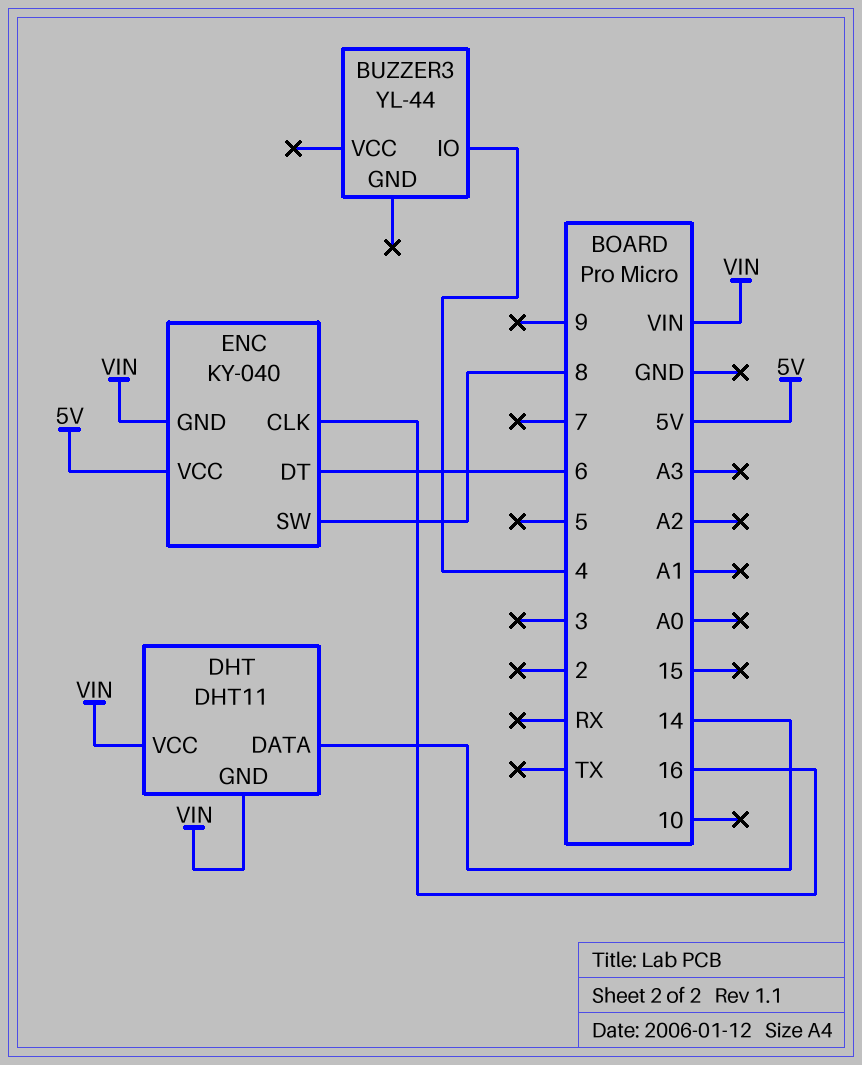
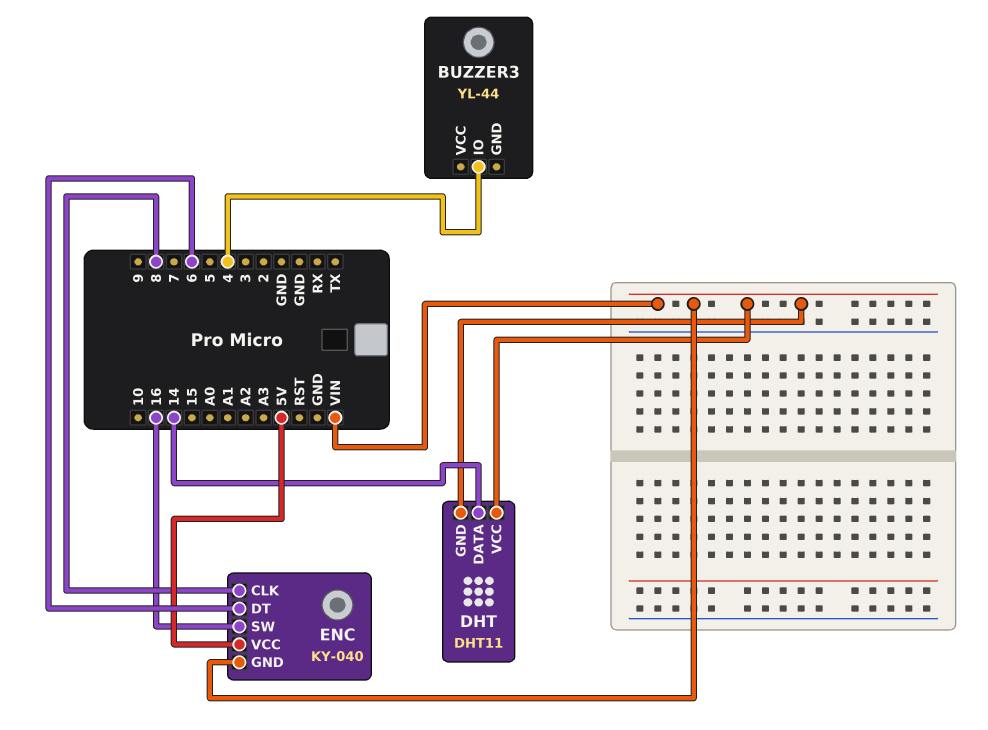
ENC pin CLK: 16 -> 8
ENC pin SW: 8 -> 16

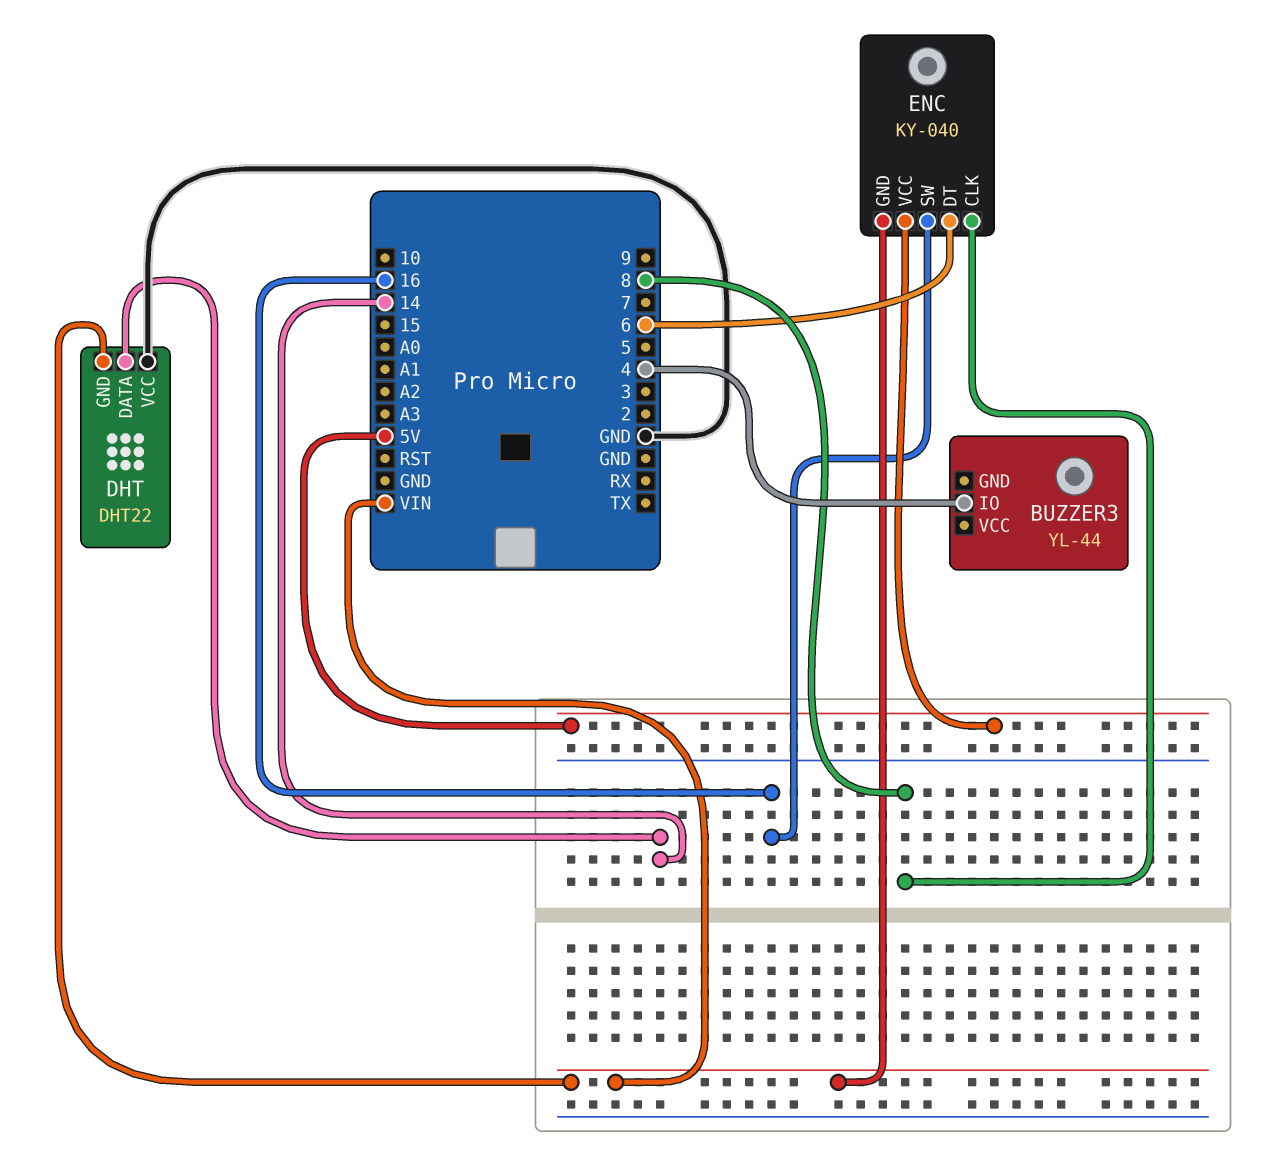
DHT: DHT11 -> DHT22
DHT pin VCC: VIN -> GND

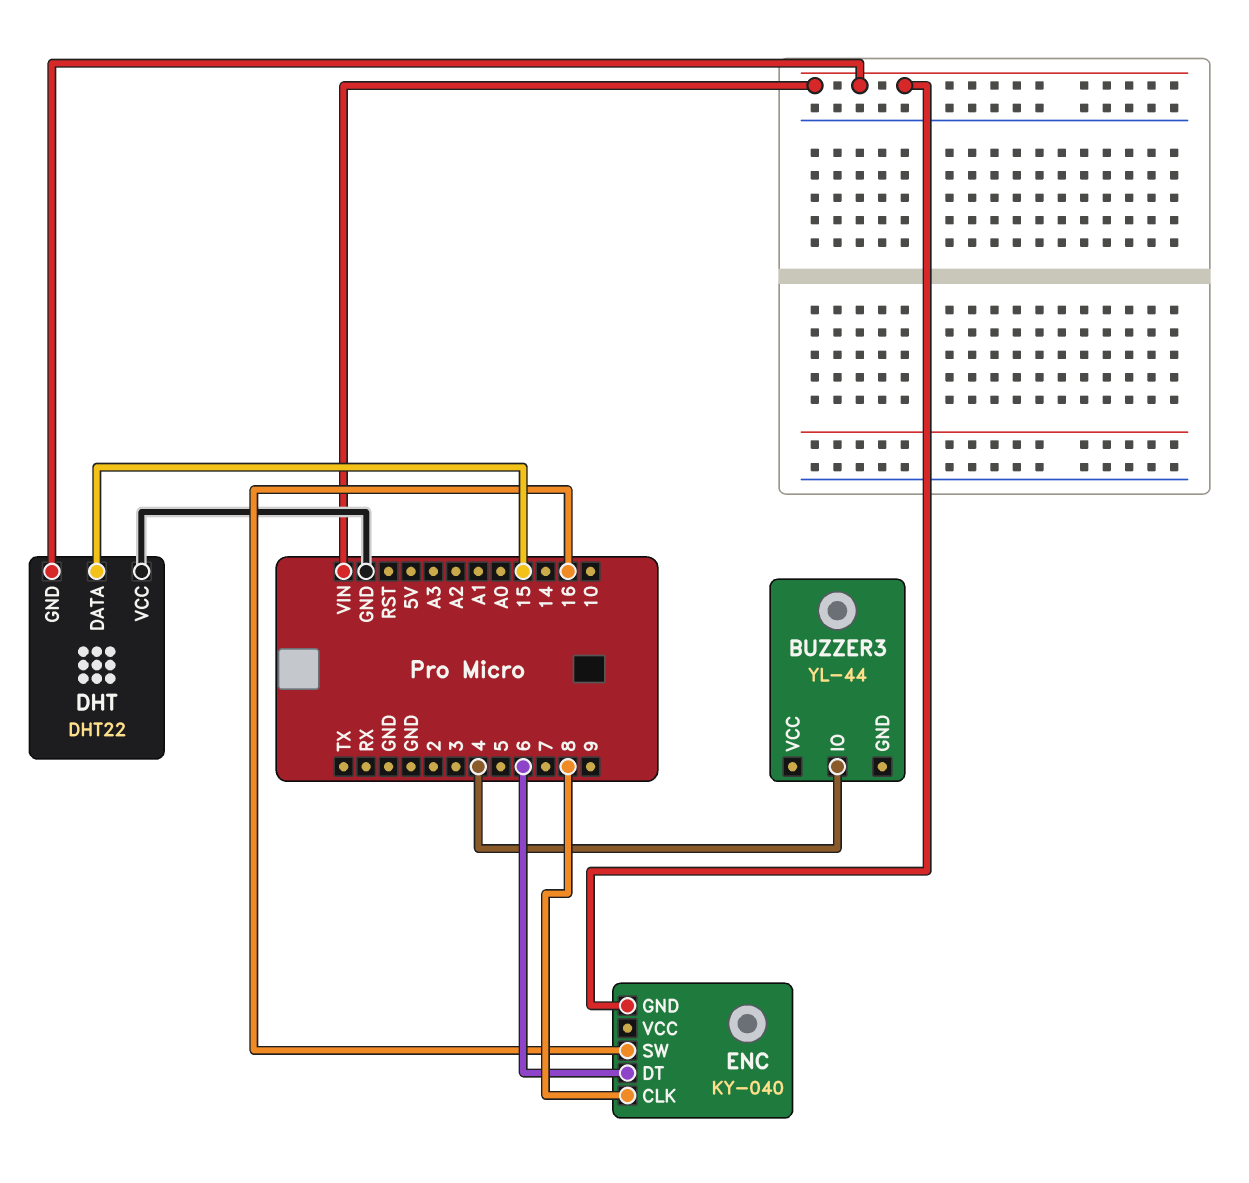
DHT pin DATA: 14 -> 15
ENC pin VCC: 5V -> none

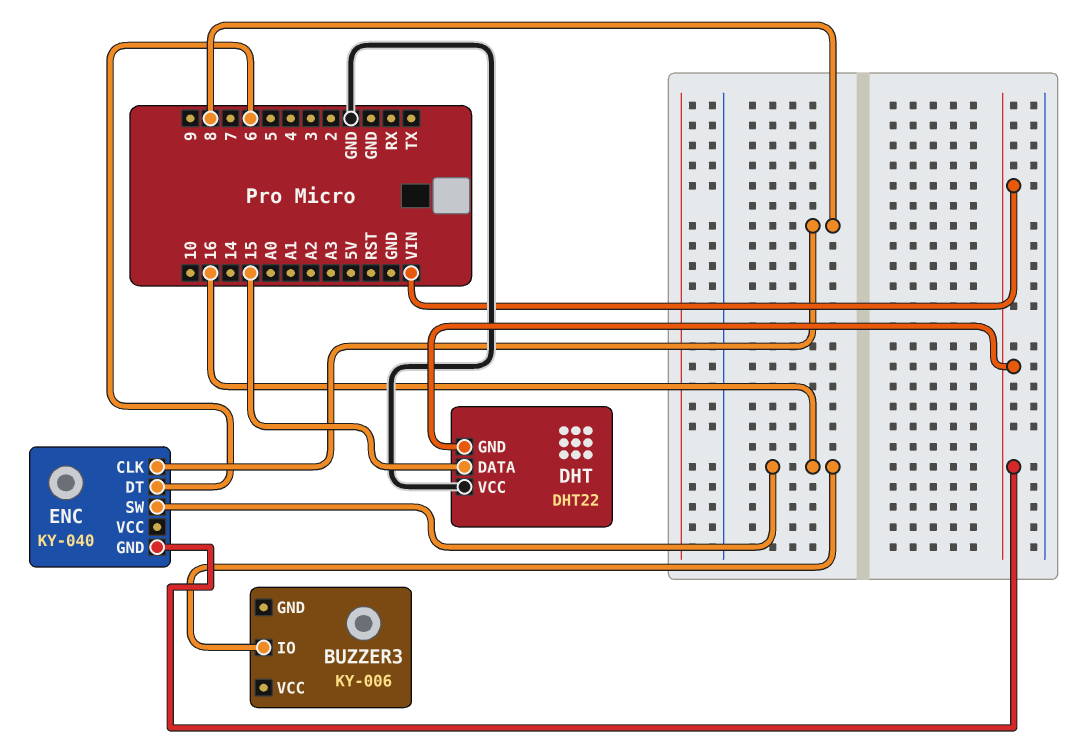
BUZZER3: YL-44 -> KY-006
BUZZER3 pin IO: 4 -> 16

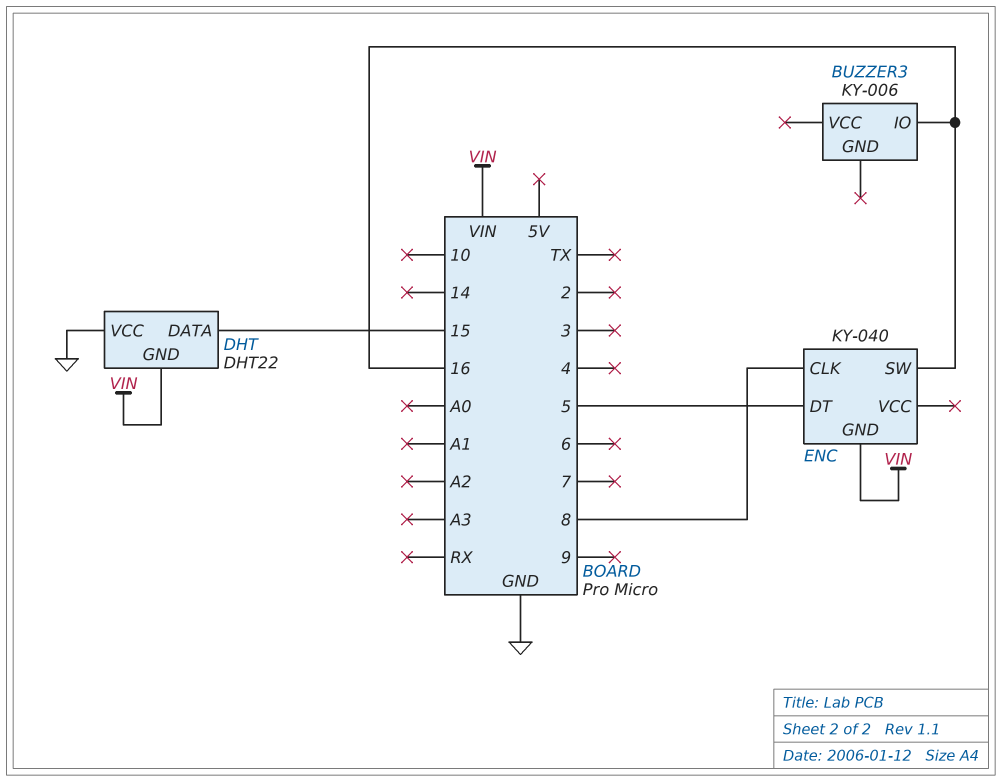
ENC pin DT: 6 -> 5

